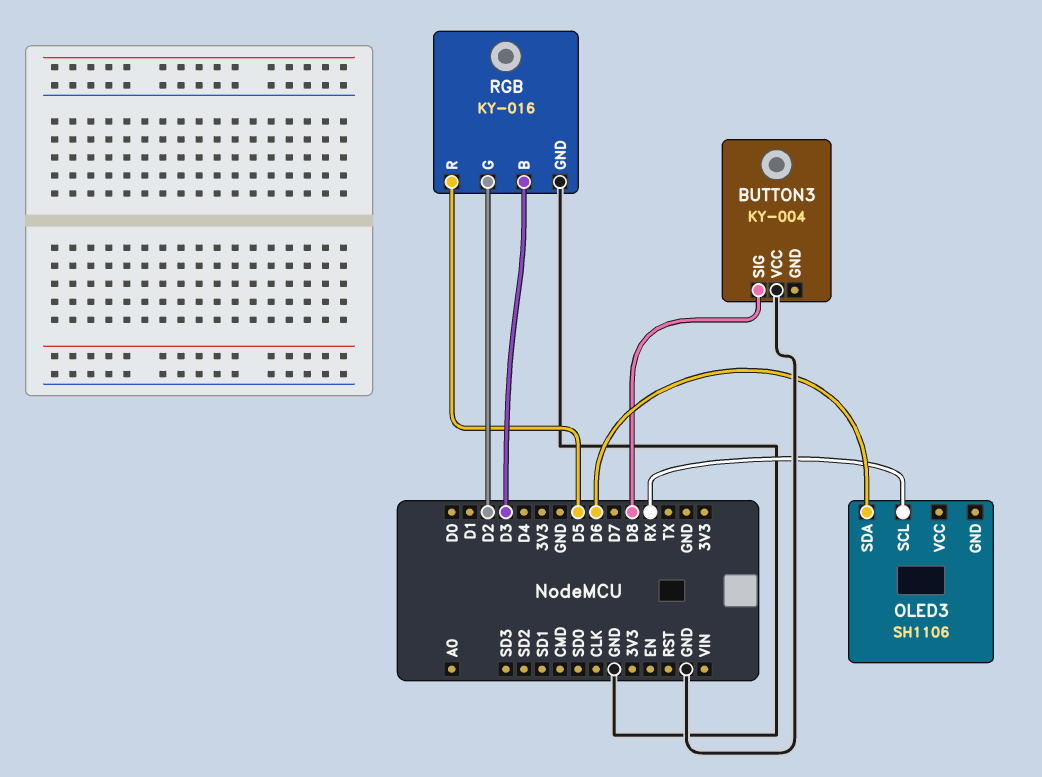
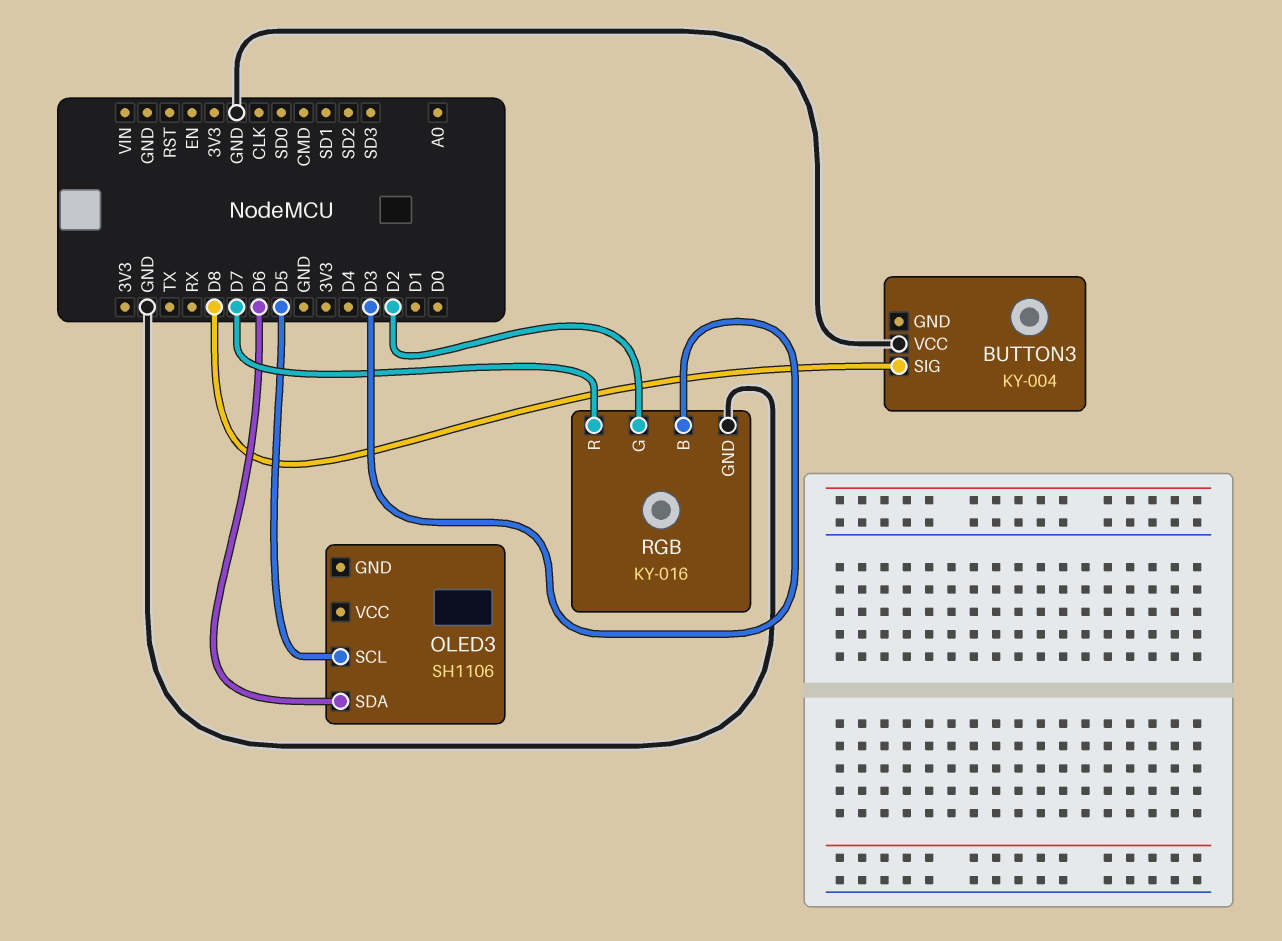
OLED3 pin SCL: RX -> D5
RGB pin R: D5 -> D7

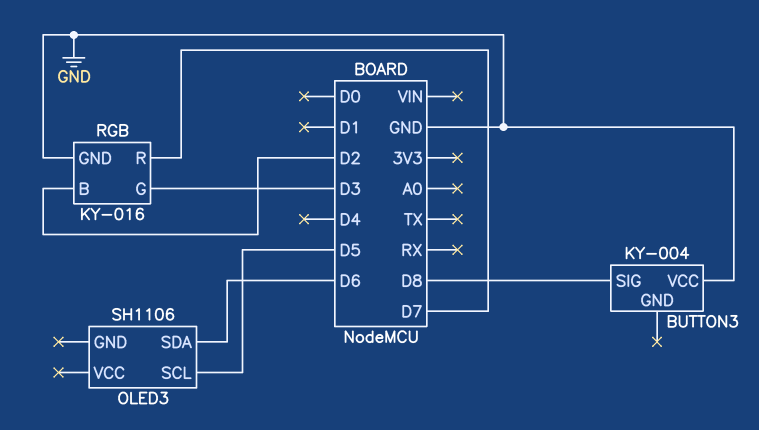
RGB pin B: D3 -> D2
RGB pin G: D2 -> D3

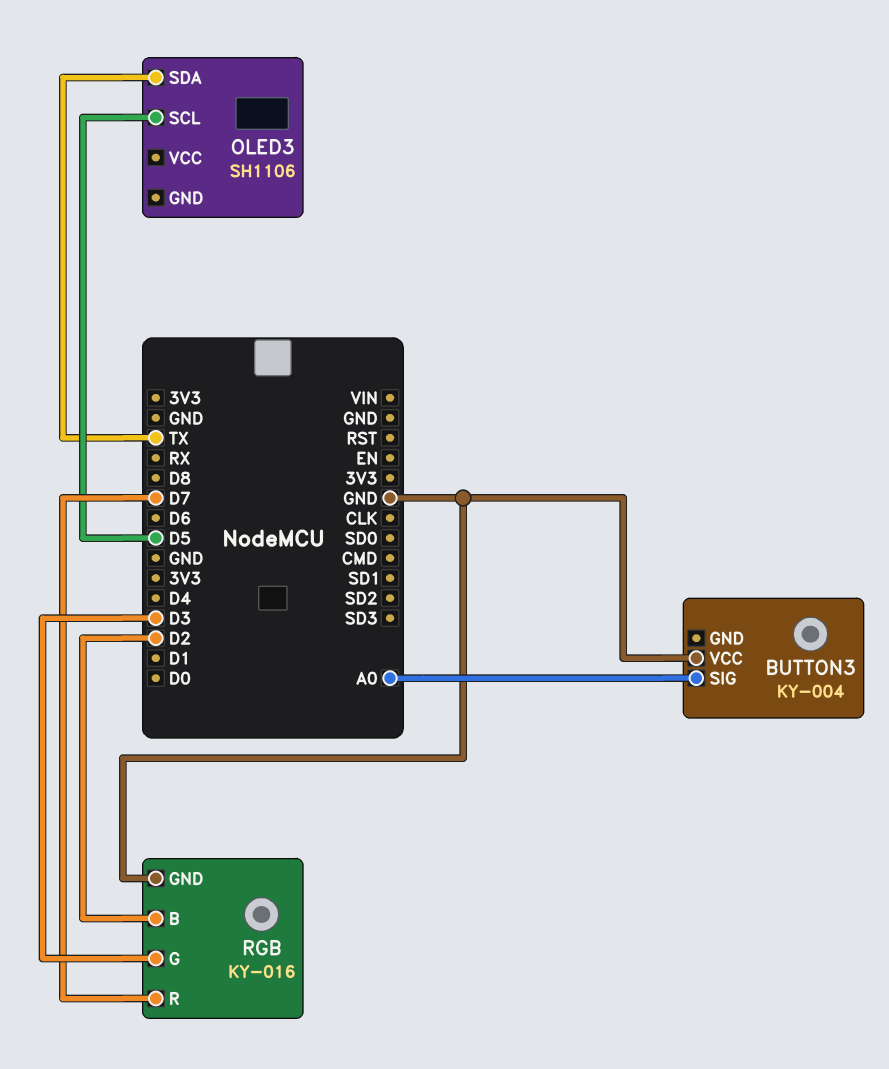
BUTTON3 pin SIG: D8 -> A0
OLED3 pin SDA: D6 -> TX

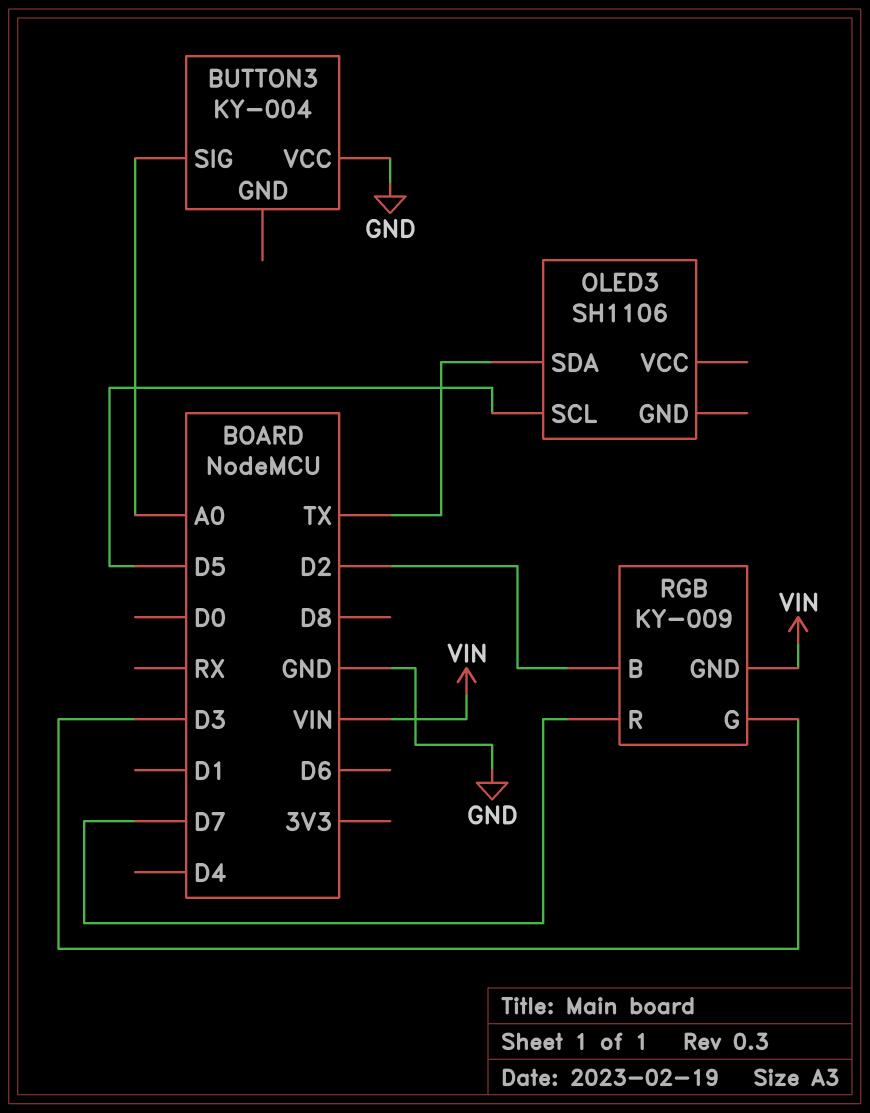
RGB: KY-016 -> KY-009
RGB pin GND: GND -> VIN

